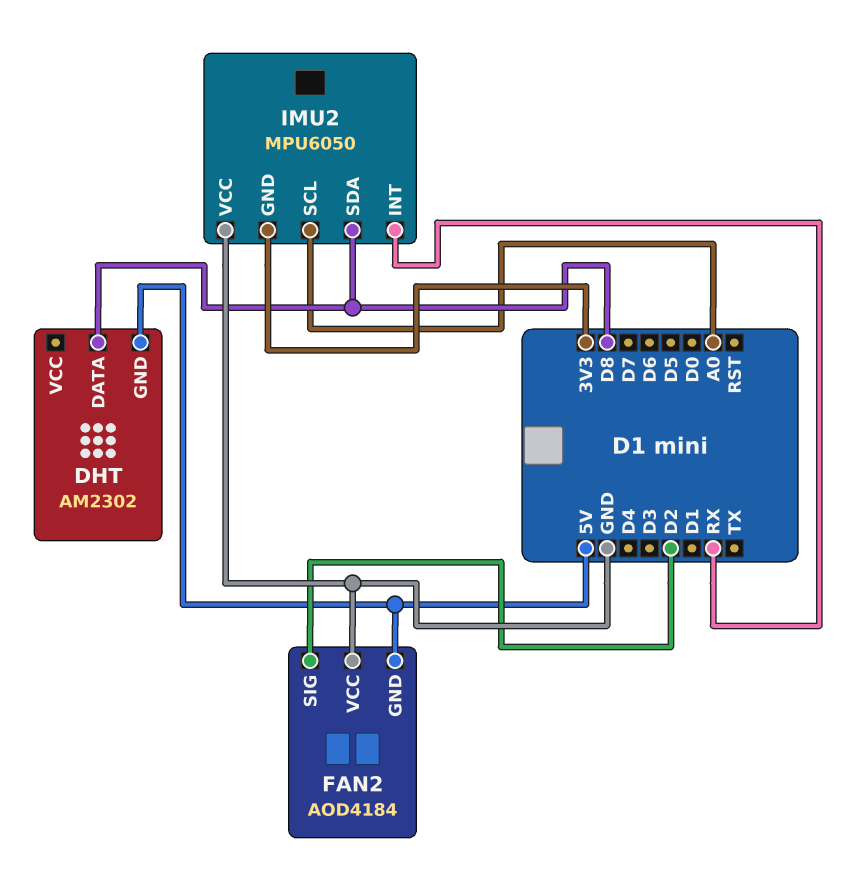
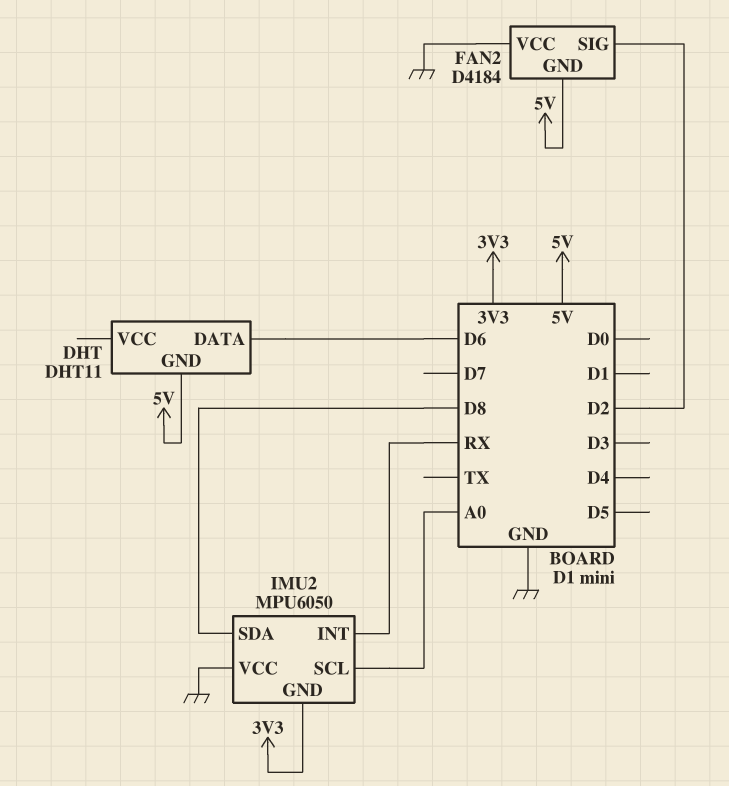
DHT: AM2302 -> DHT11
DHT pin DATA: D8 -> D6
FAN2: AOD4184 -> D4184

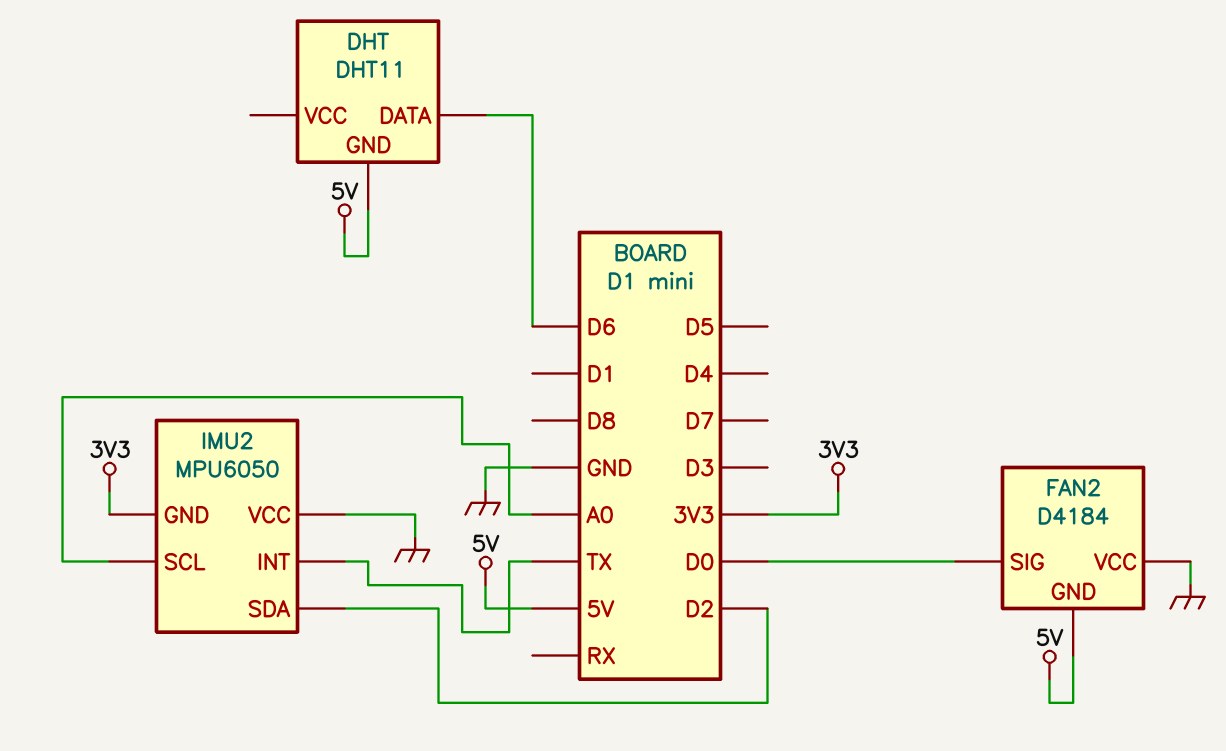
FAN2 pin SIG: D2 -> D0
IMU2 pin INT: RX -> TX
IMU2 pin SDA: D8 -> D2

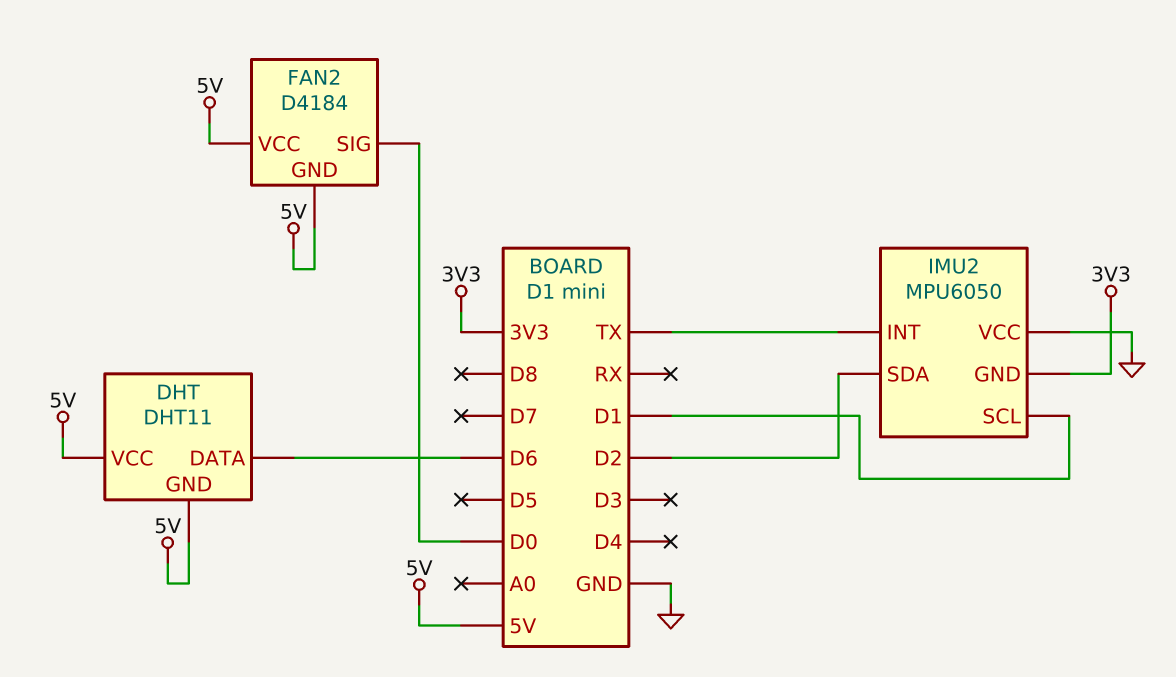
DHT pin VCC: none -> 5V
FAN2 pin VCC: GND -> 5V
IMU2 pin SCL: A0 -> D1

